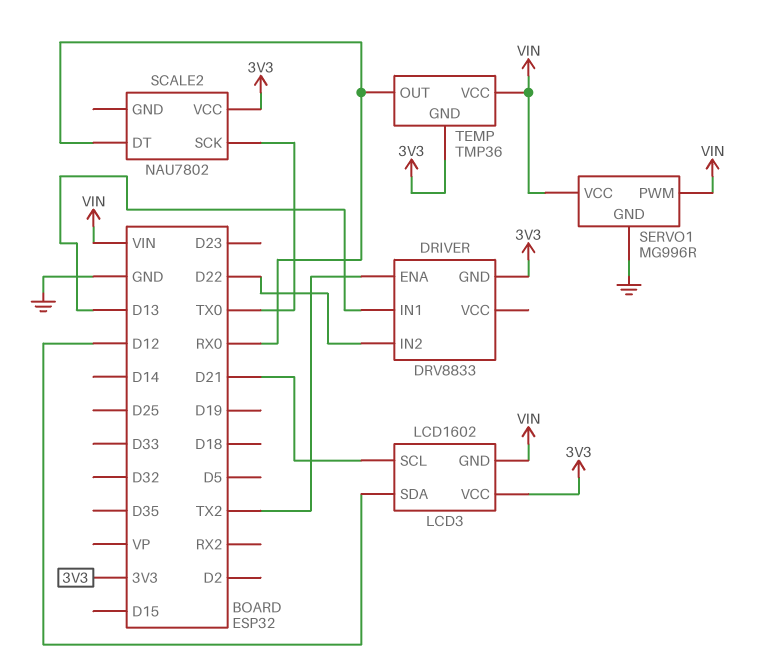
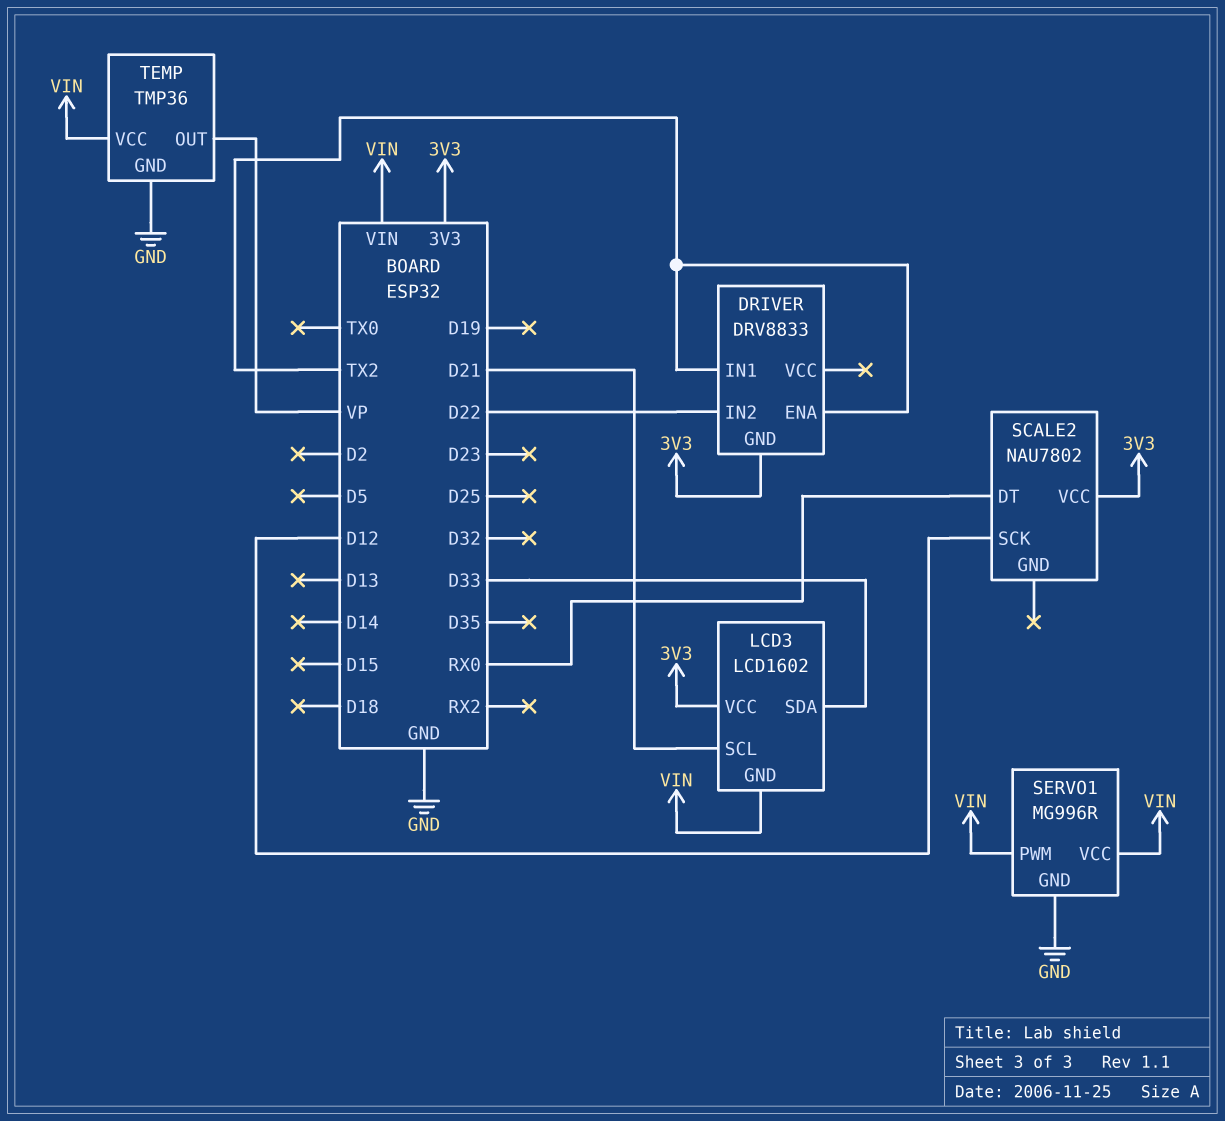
DRIVER pin IN1: D13 -> TX2
LCD3 pin SDA: D12 -> D33
SCALE2 pin SCK: TX0 -> D12
TEMP pin GND: 3V3 -> GND
TEMP pin OUT: RX0 -> VP

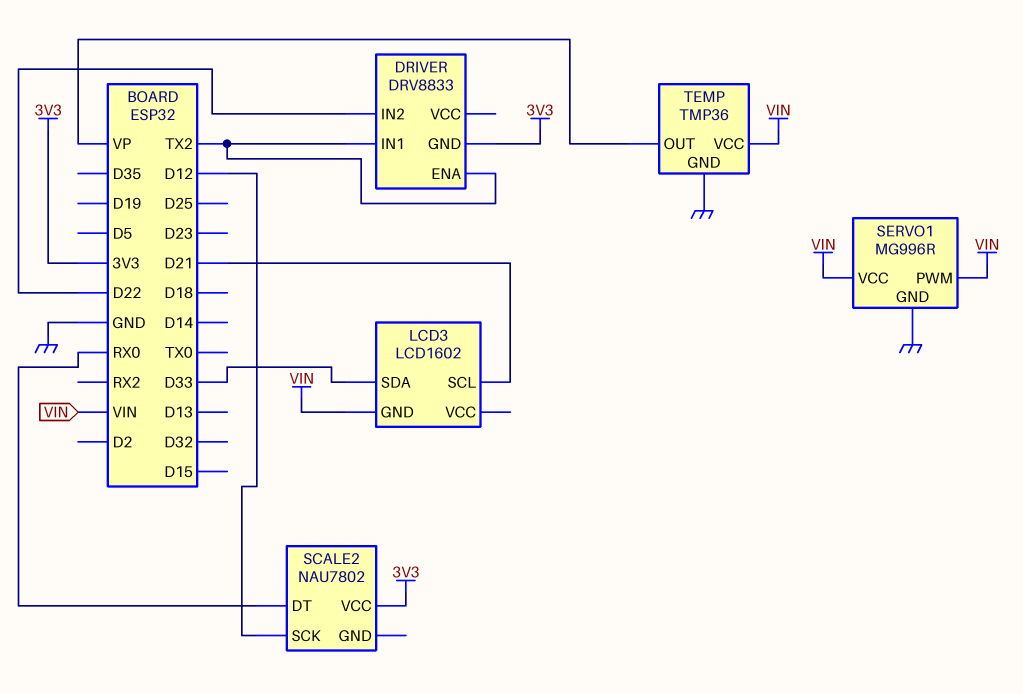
LCD3 pin VCC: 3V3 -> none

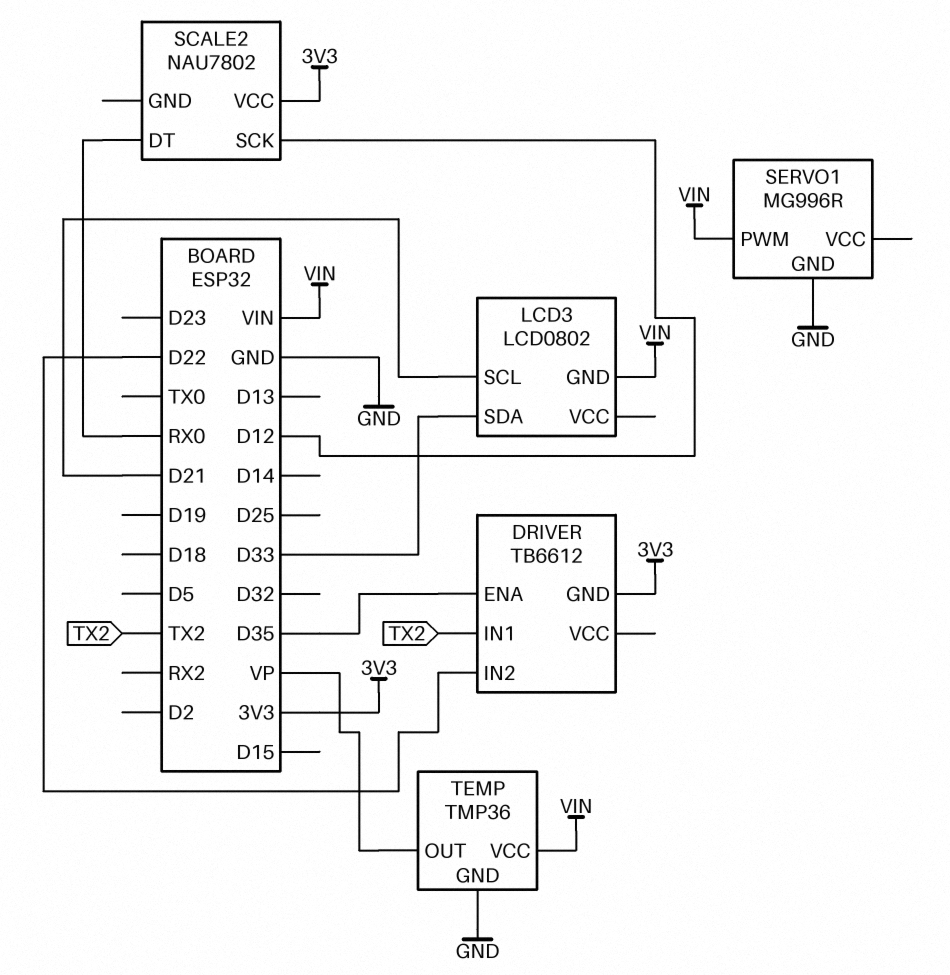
DRIVER: DRV8833 -> TB6612
DRIVER pin ENA: TX2 -> D35
LCD3: LCD1602 -> LCD0802
SERVO1 pin VCC: VIN -> none

